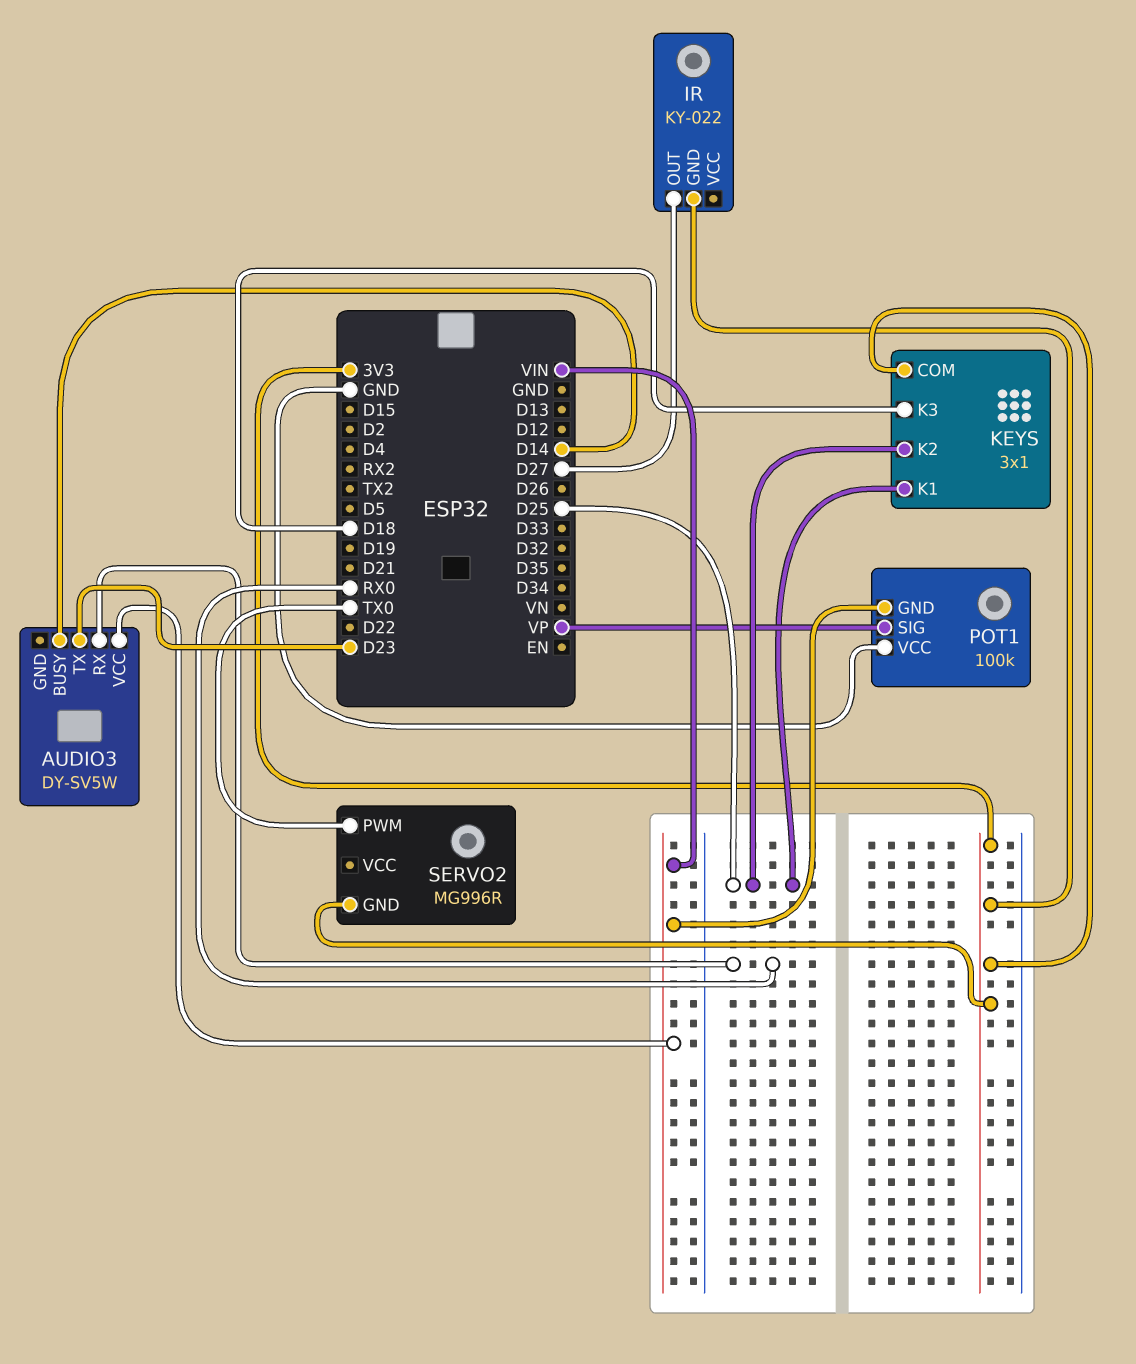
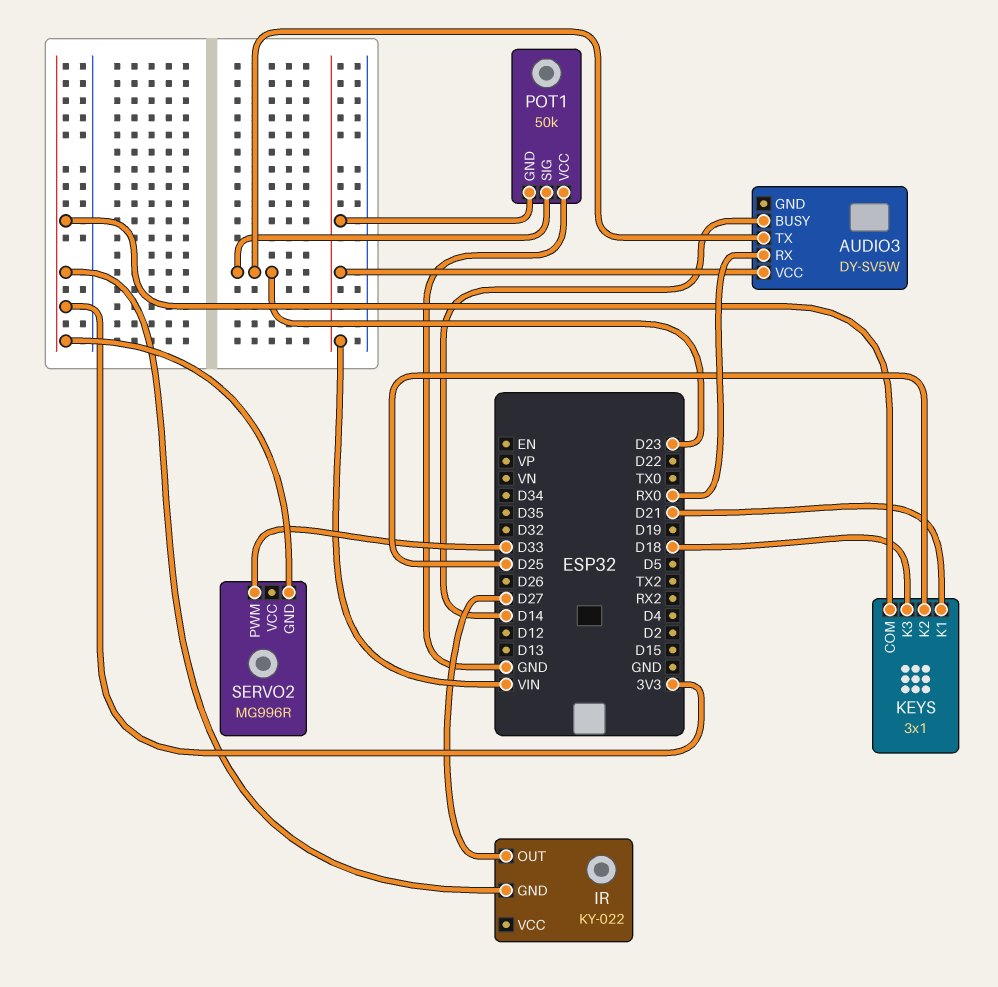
KEYS pin K1: D25 -> D21
POT1: 100k -> 50k
POT1 pin SIG: VP -> D23
SERVO2 pin PWM: TX0 -> D33

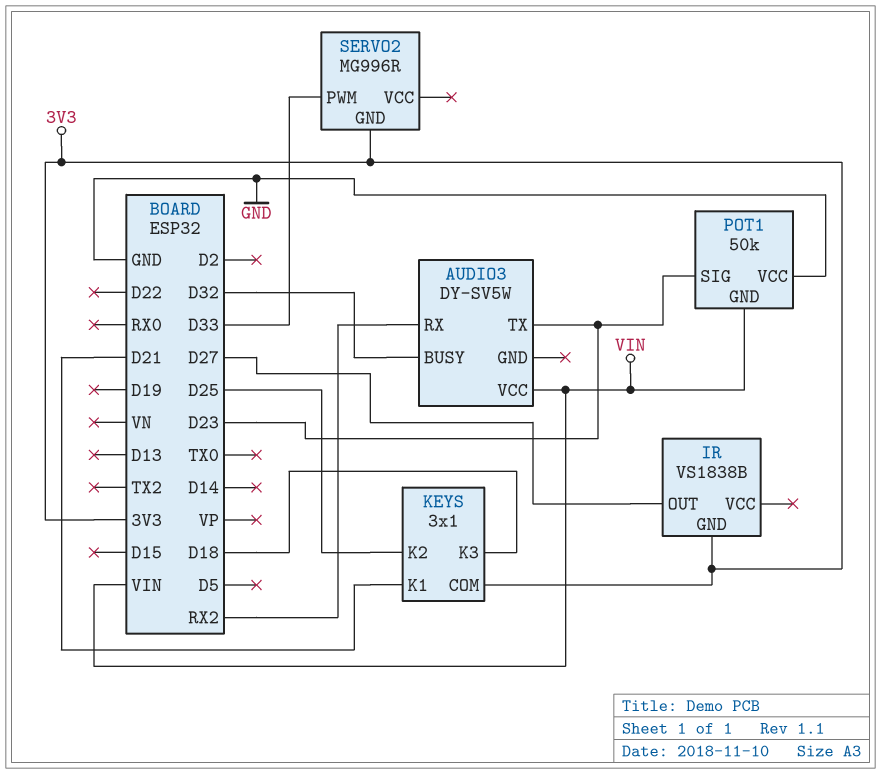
AUDIO3 pin BUSY: D14 -> D32
AUDIO3 pin RX: RX0 -> RX2
IR: KY-022 -> VS1838B

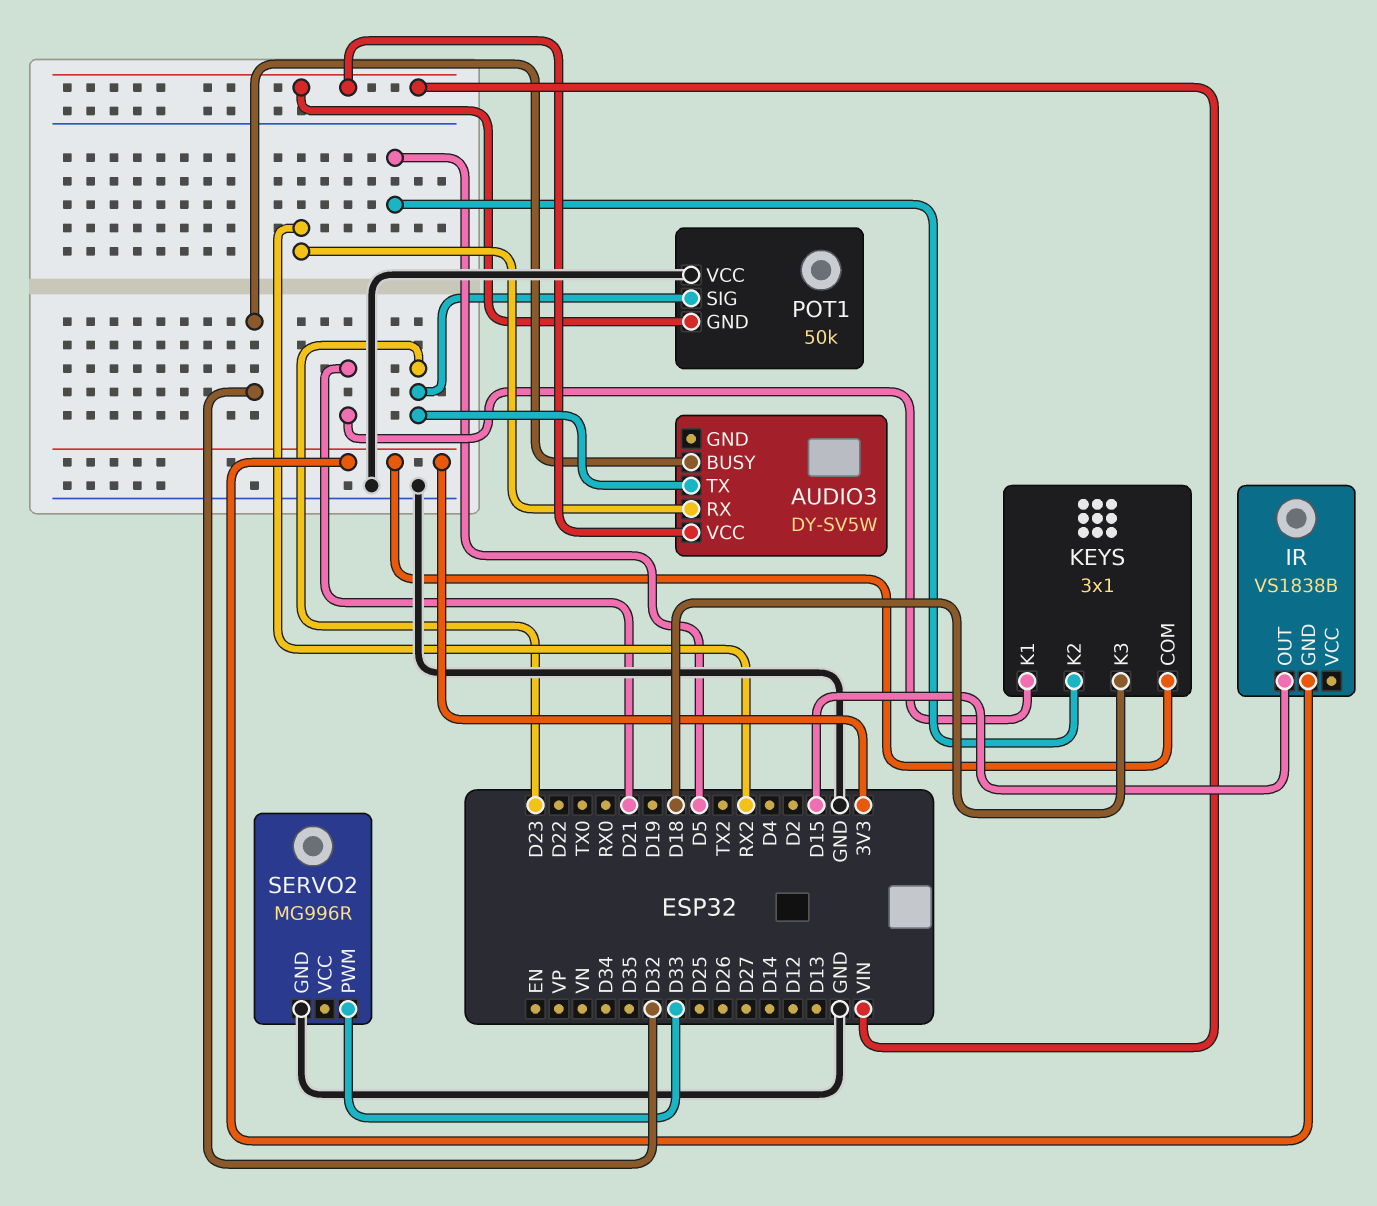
IR pin OUT: D27 -> D15
KEYS pin K2: D25 -> D5
SERVO2 pin GND: 3V3 -> GND

